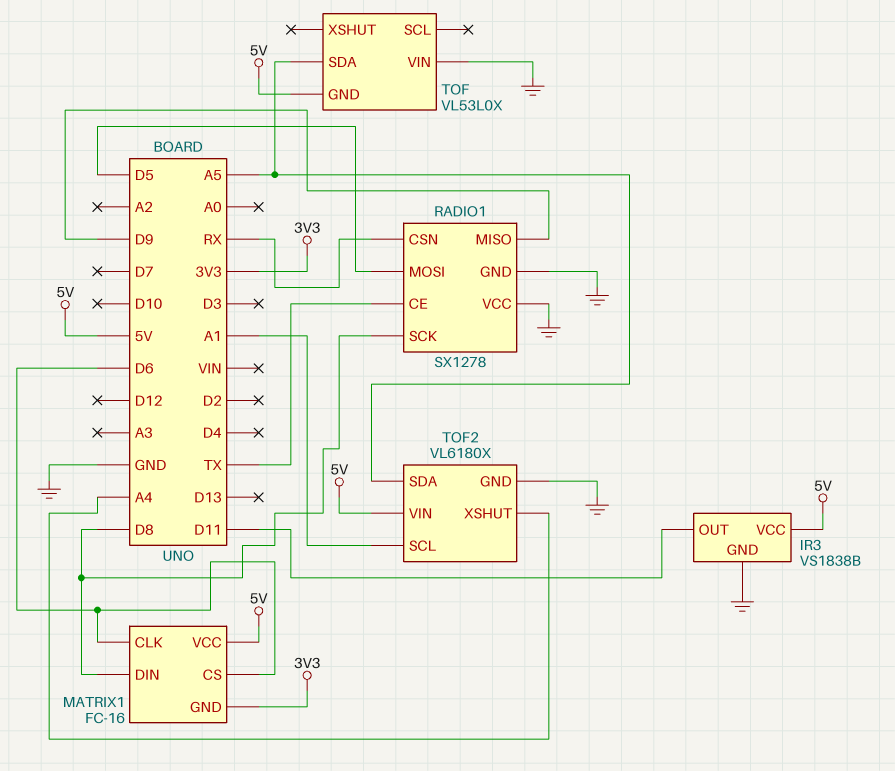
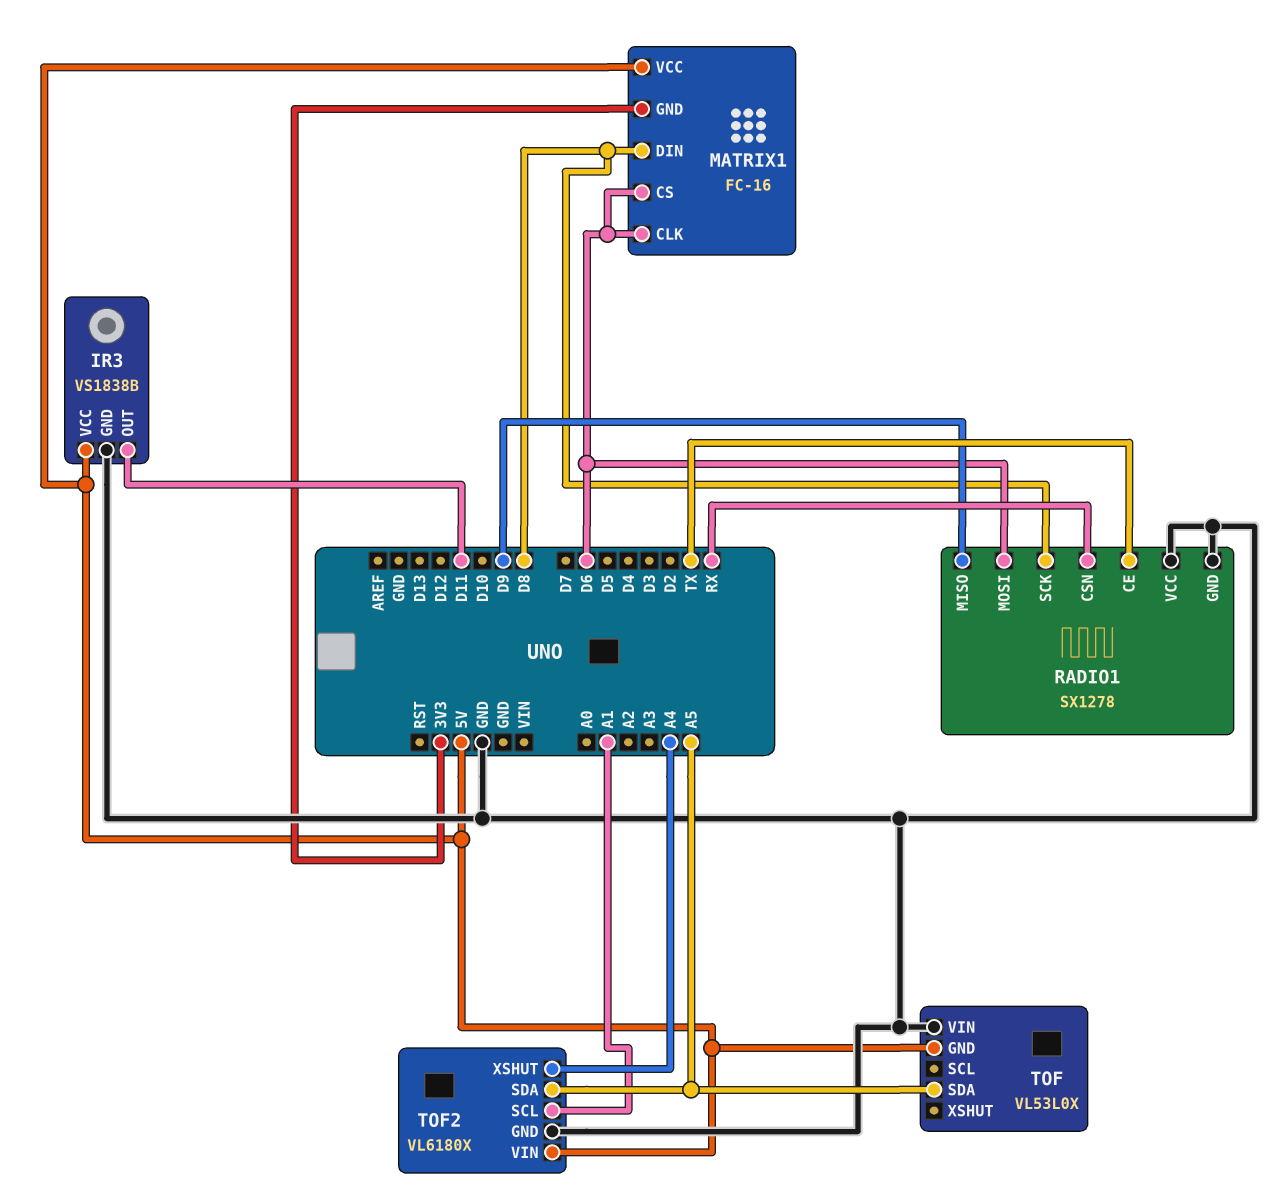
RADIO1 pin MOSI: D5 -> D6

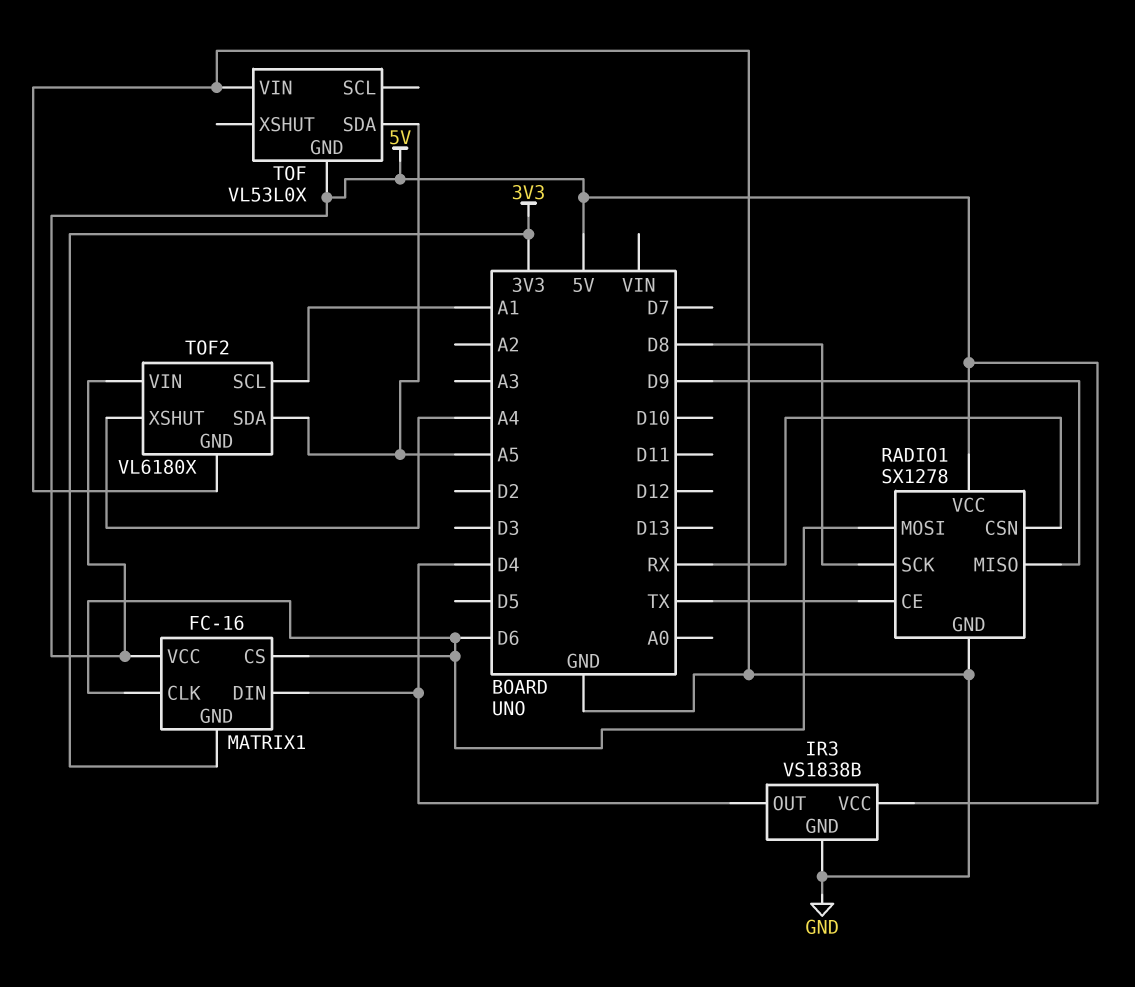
IR3 pin OUT: D11 -> D4
MATRIX1 pin DIN: D8 -> D4
RADIO1 pin VCC: GND -> 5V

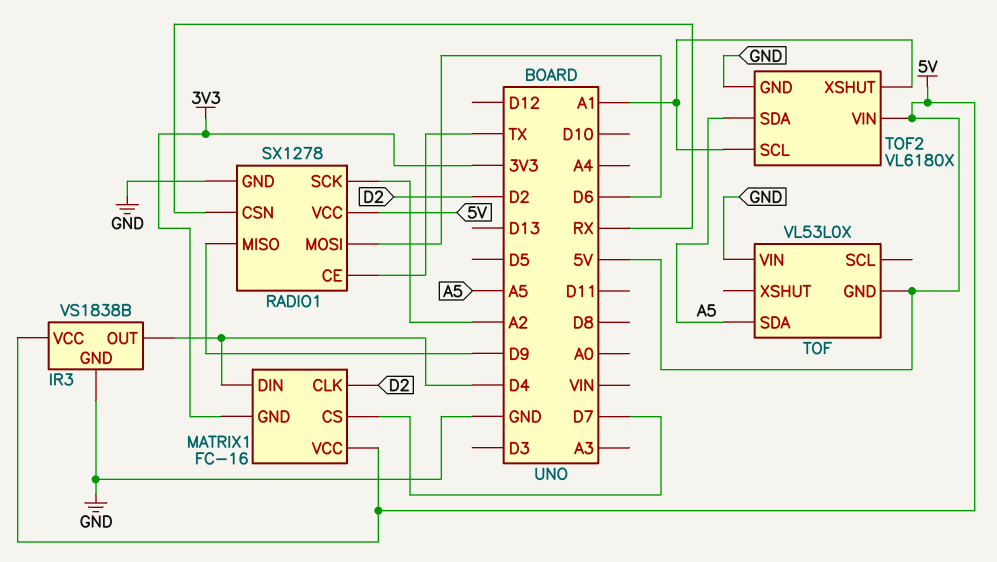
MATRIX1 pin CLK: D6 -> D2
MATRIX1 pin CS: D6 -> D7
RADIO1 pin SCK: D8 -> A2
TOF2 pin XSHUT: A4 -> A1

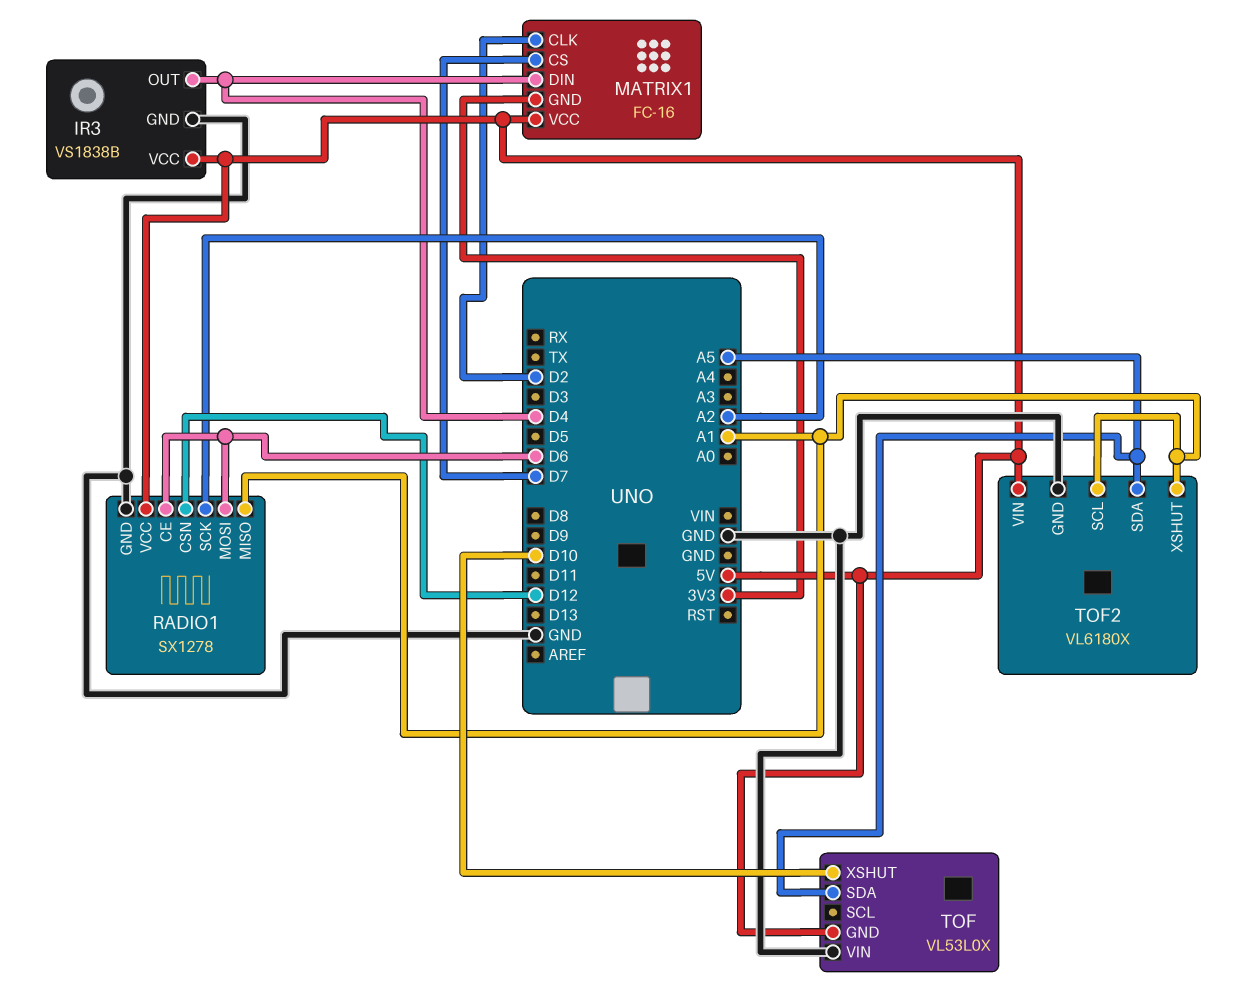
RADIO1 pin CE: TX -> D6
RADIO1 pin CSN: RX -> D12
RADIO1 pin MISO: D9 -> A1
TOF pin XSHUT: none -> D10

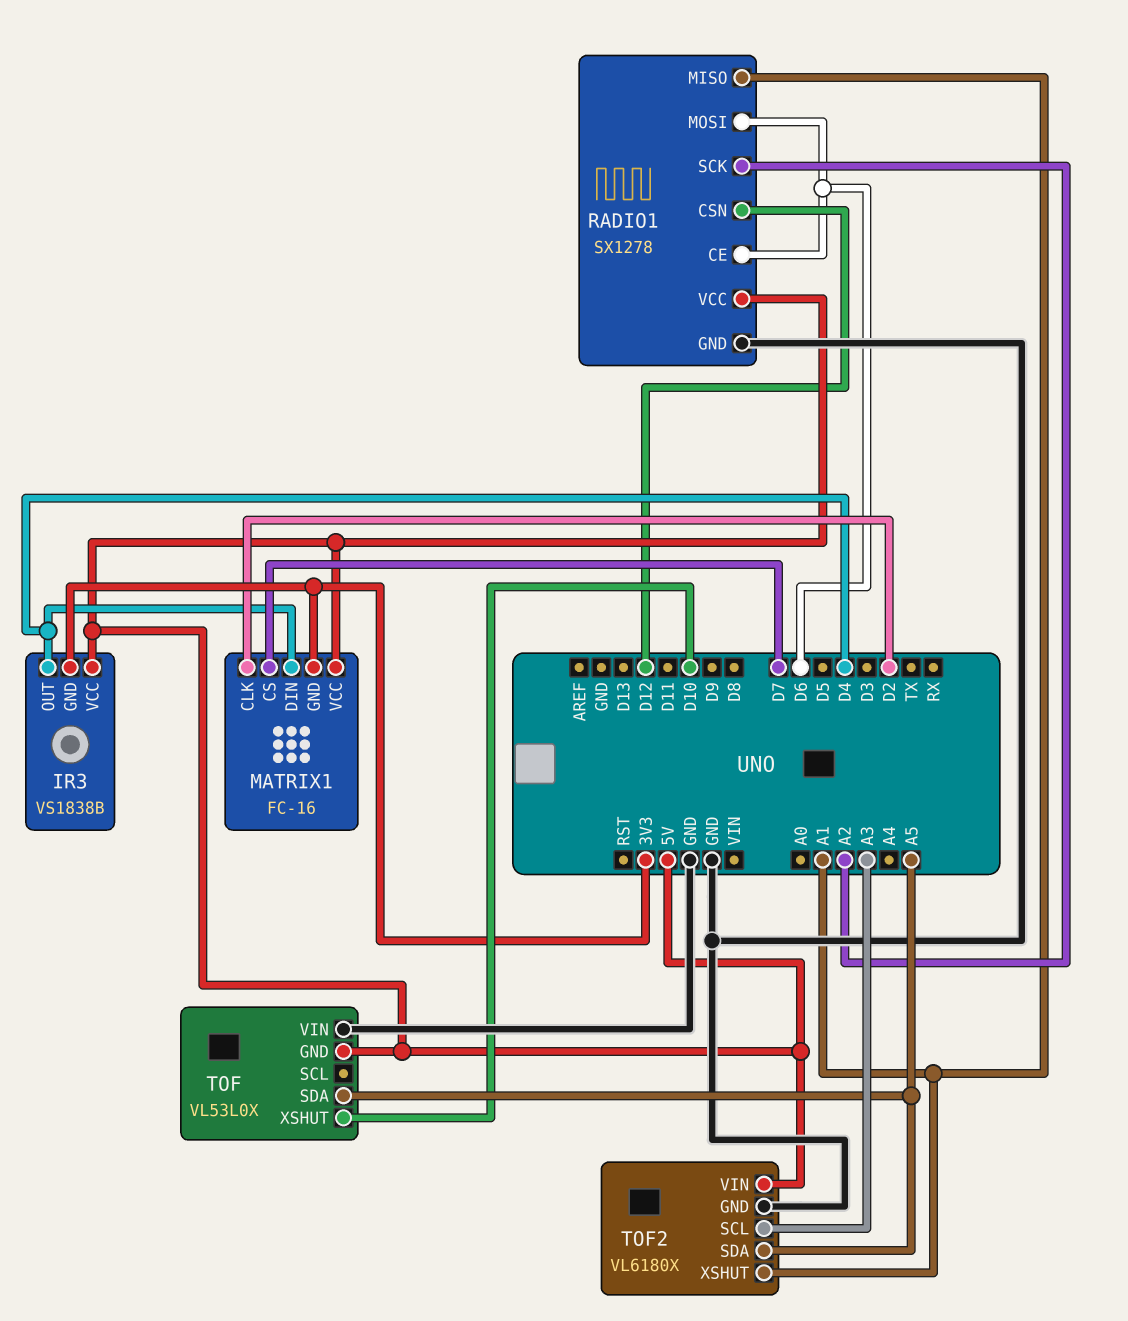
IR3 pin GND: GND -> 3V3
TOF2 pin SCL: A1 -> A3

